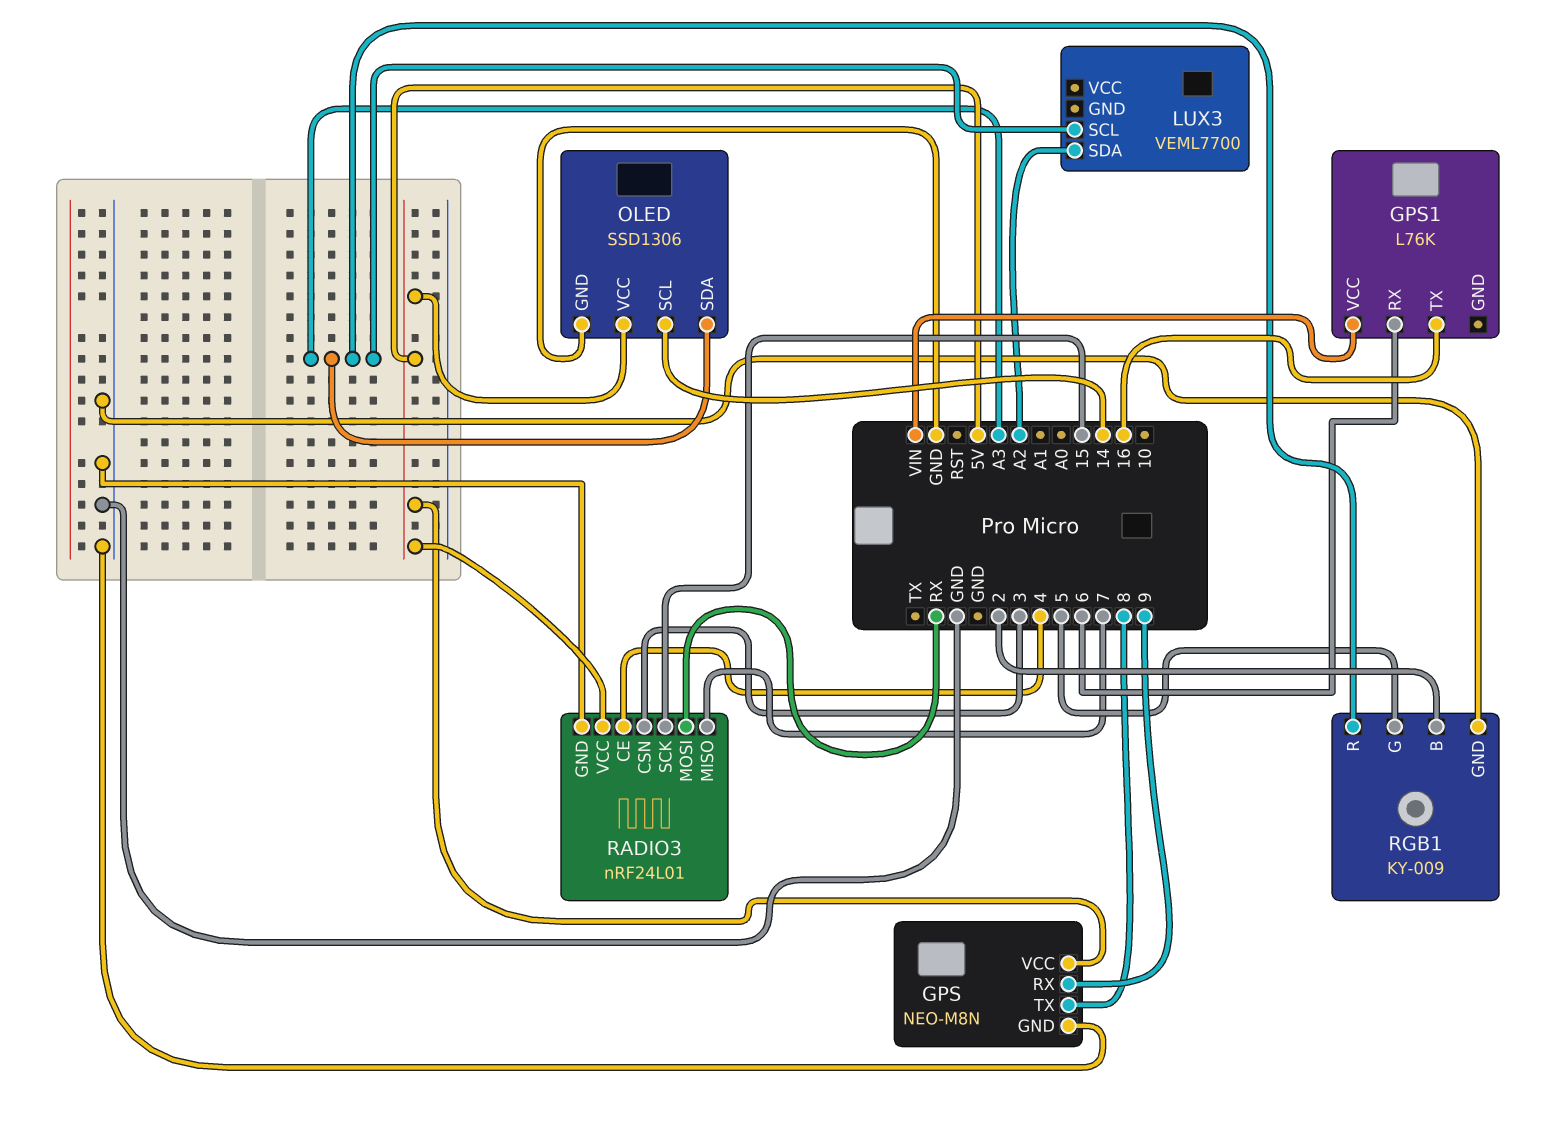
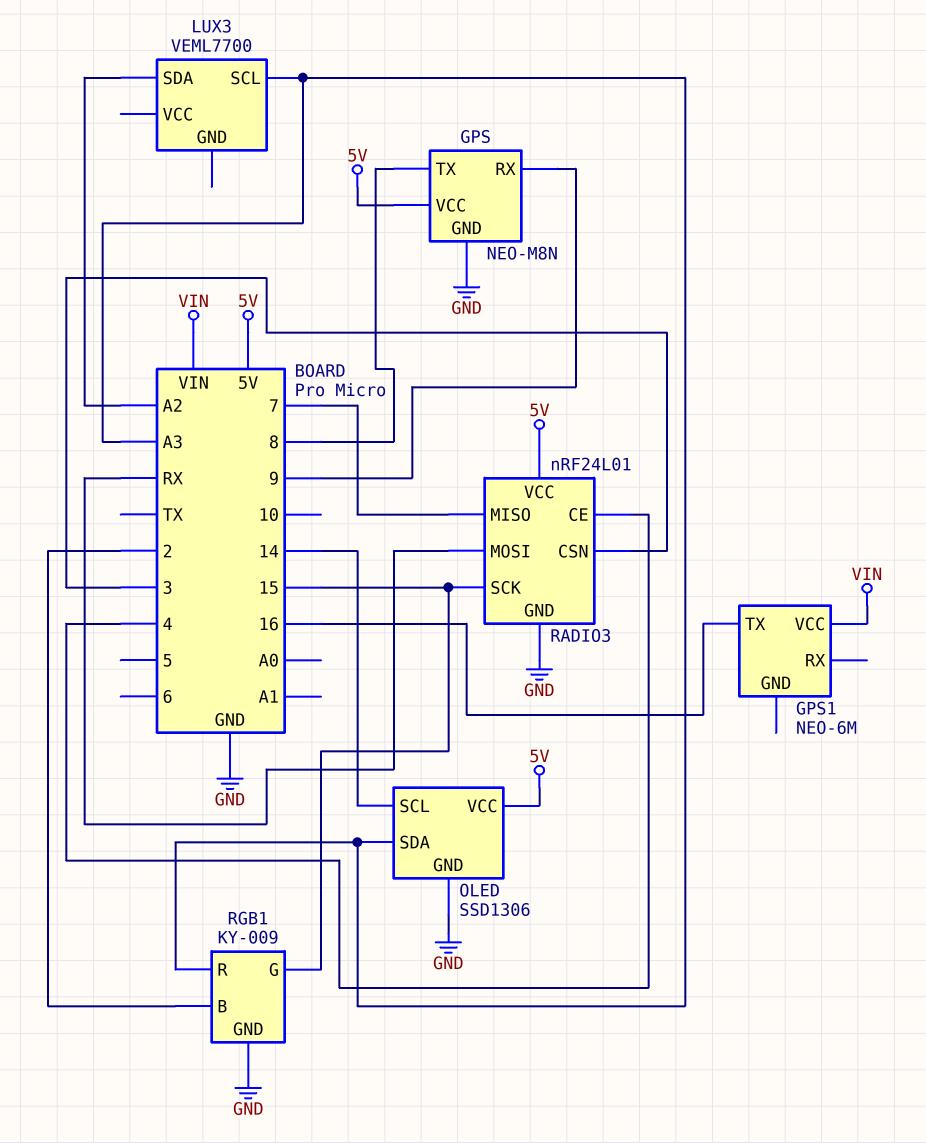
GPS1: L76K -> NEO-6M
GPS1 pin RX: 6 -> none
RGB1 pin G: 5 -> 15

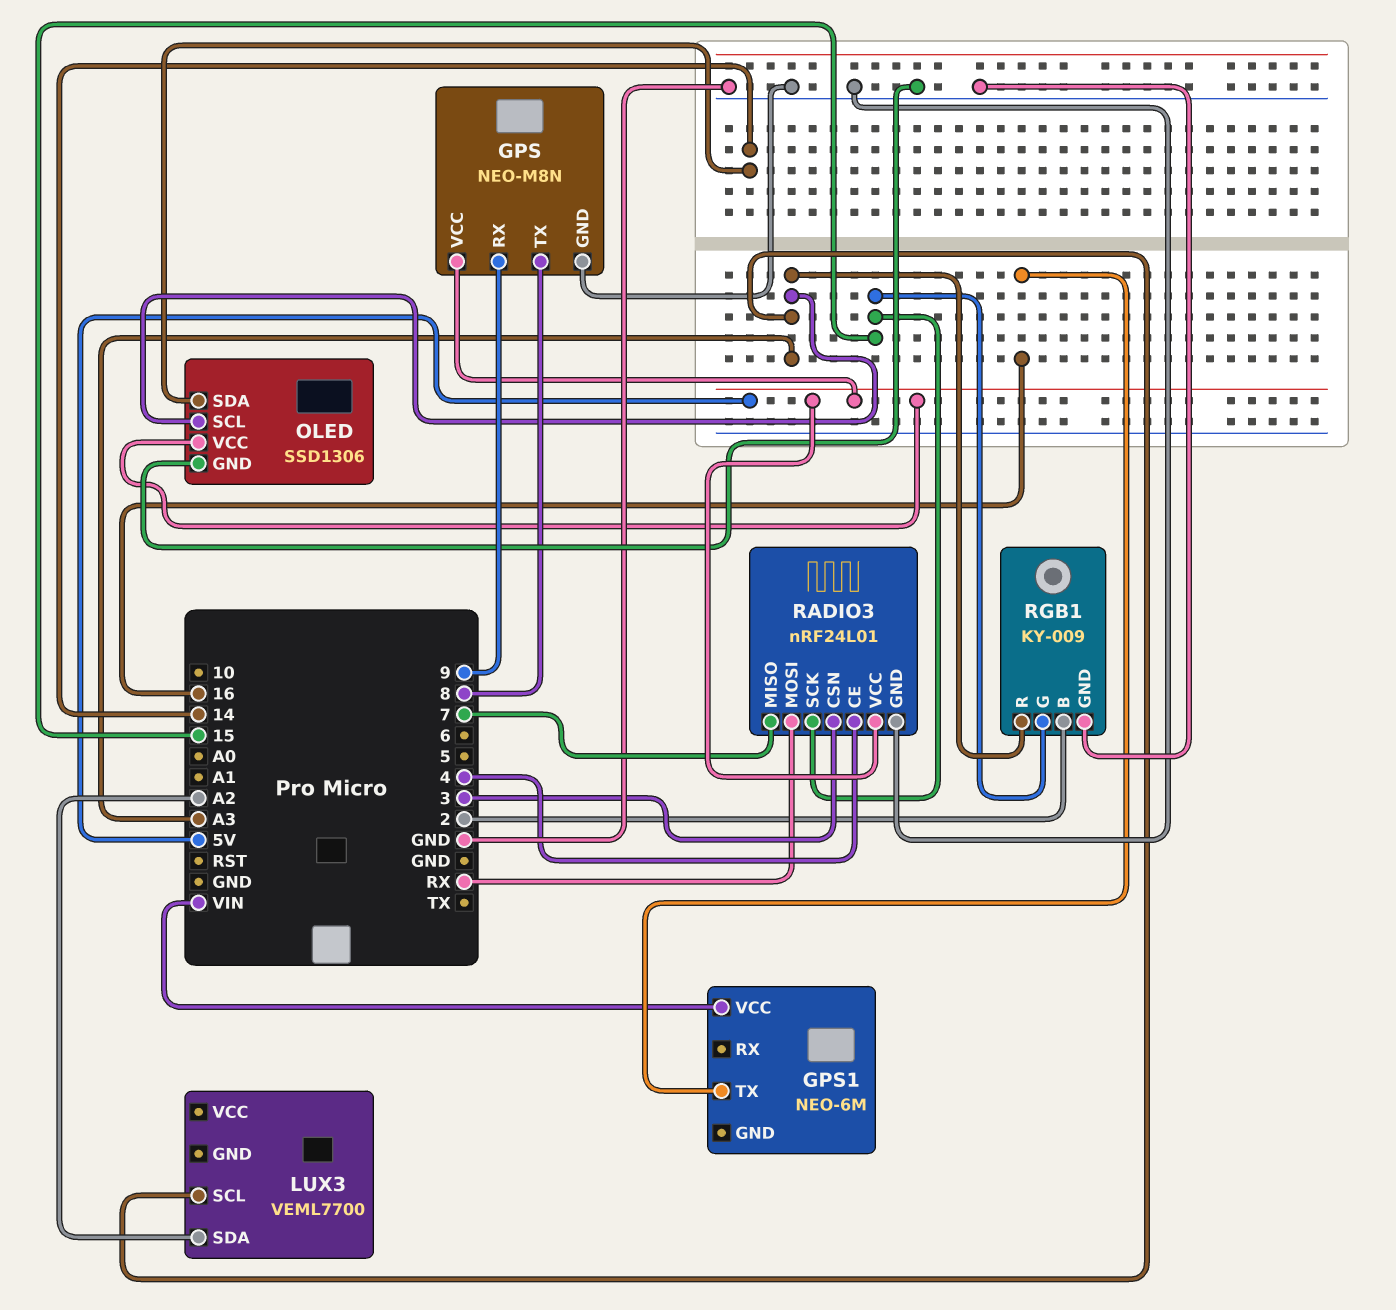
OLED pin SCL: 14 -> A3
OLED pin SDA: A3 -> 14

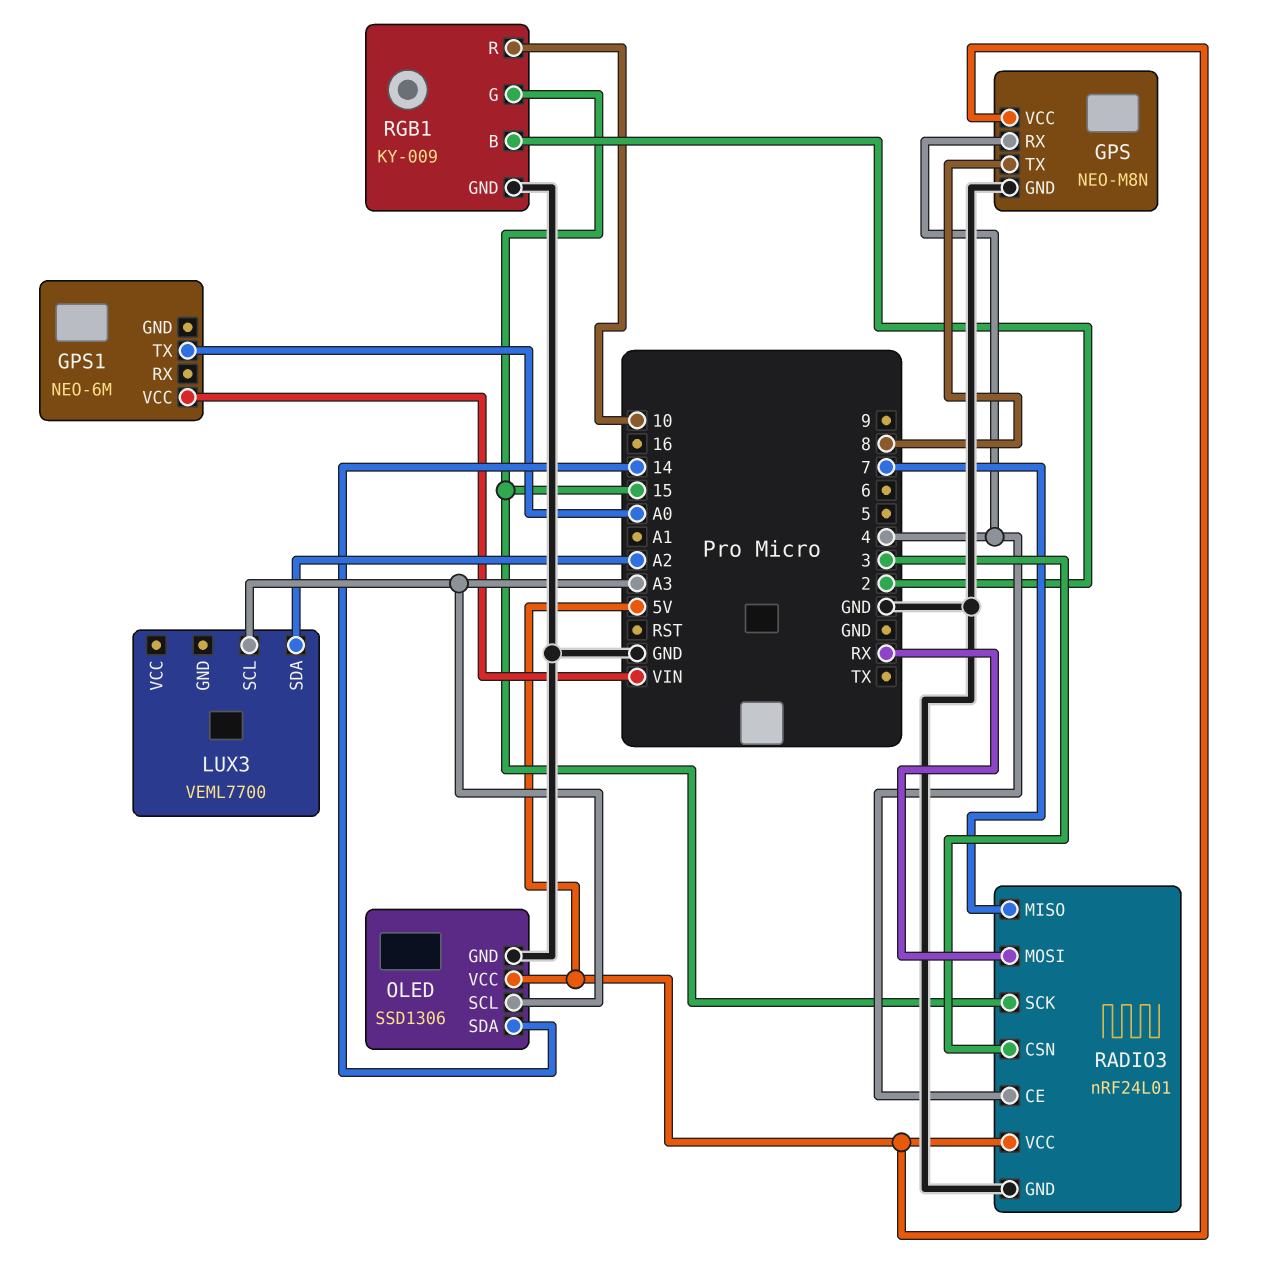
GPS pin RX: 9 -> 4
GPS1 pin TX: 16 -> A0
RGB1 pin R: A3 -> 10

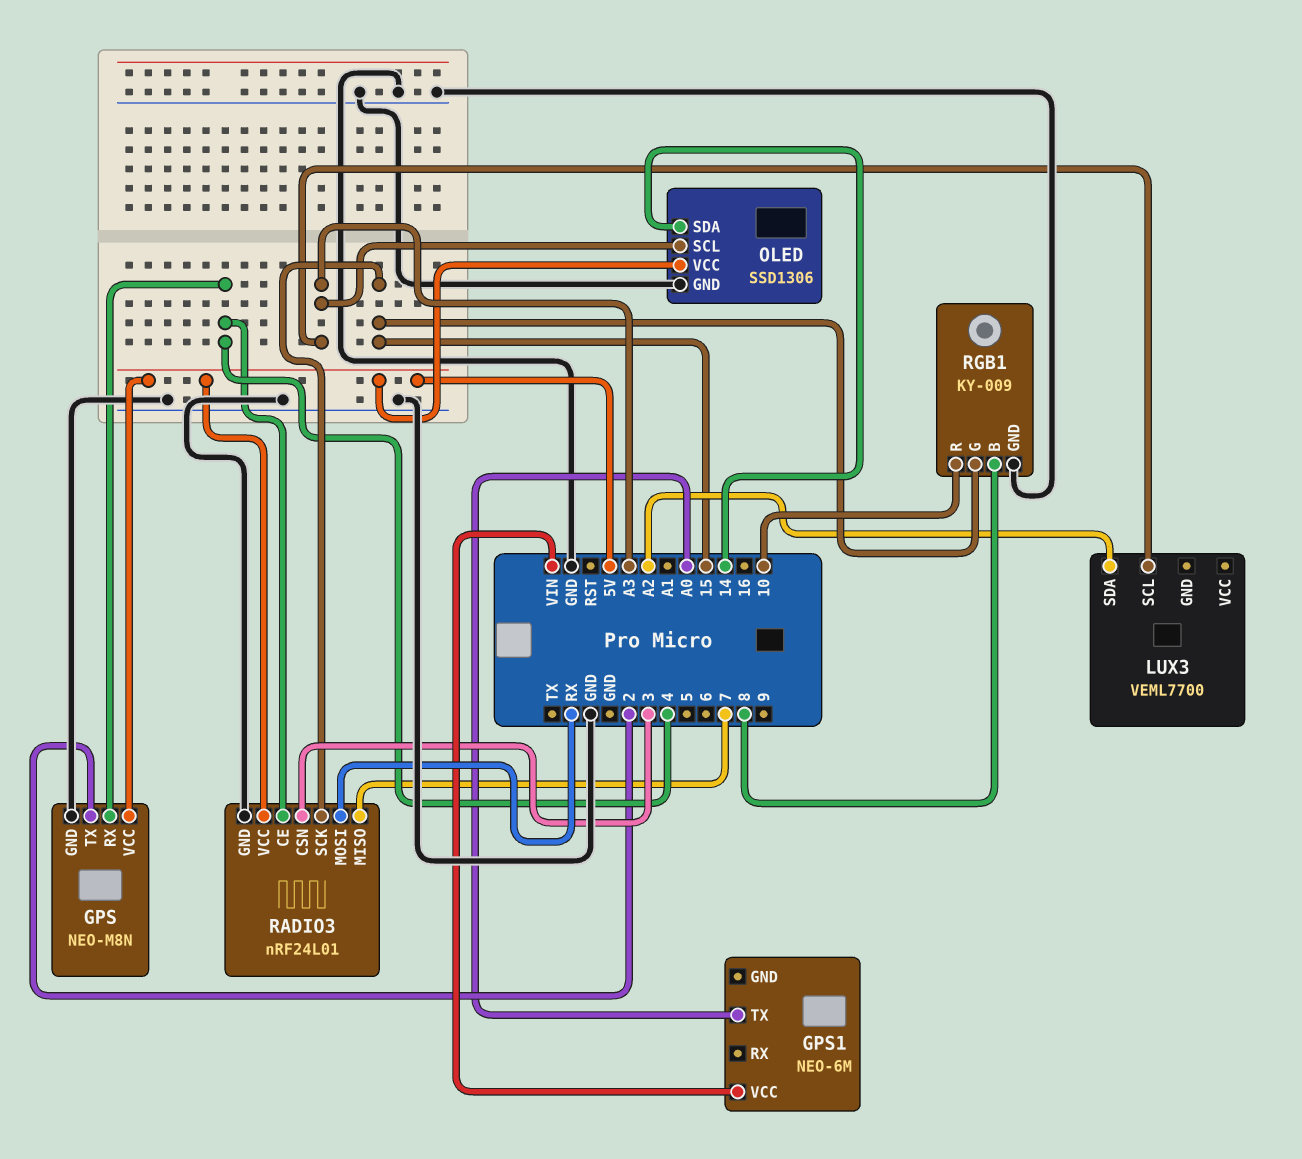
GPS pin TX: 8 -> 2
RGB1 pin B: 2 -> 8

